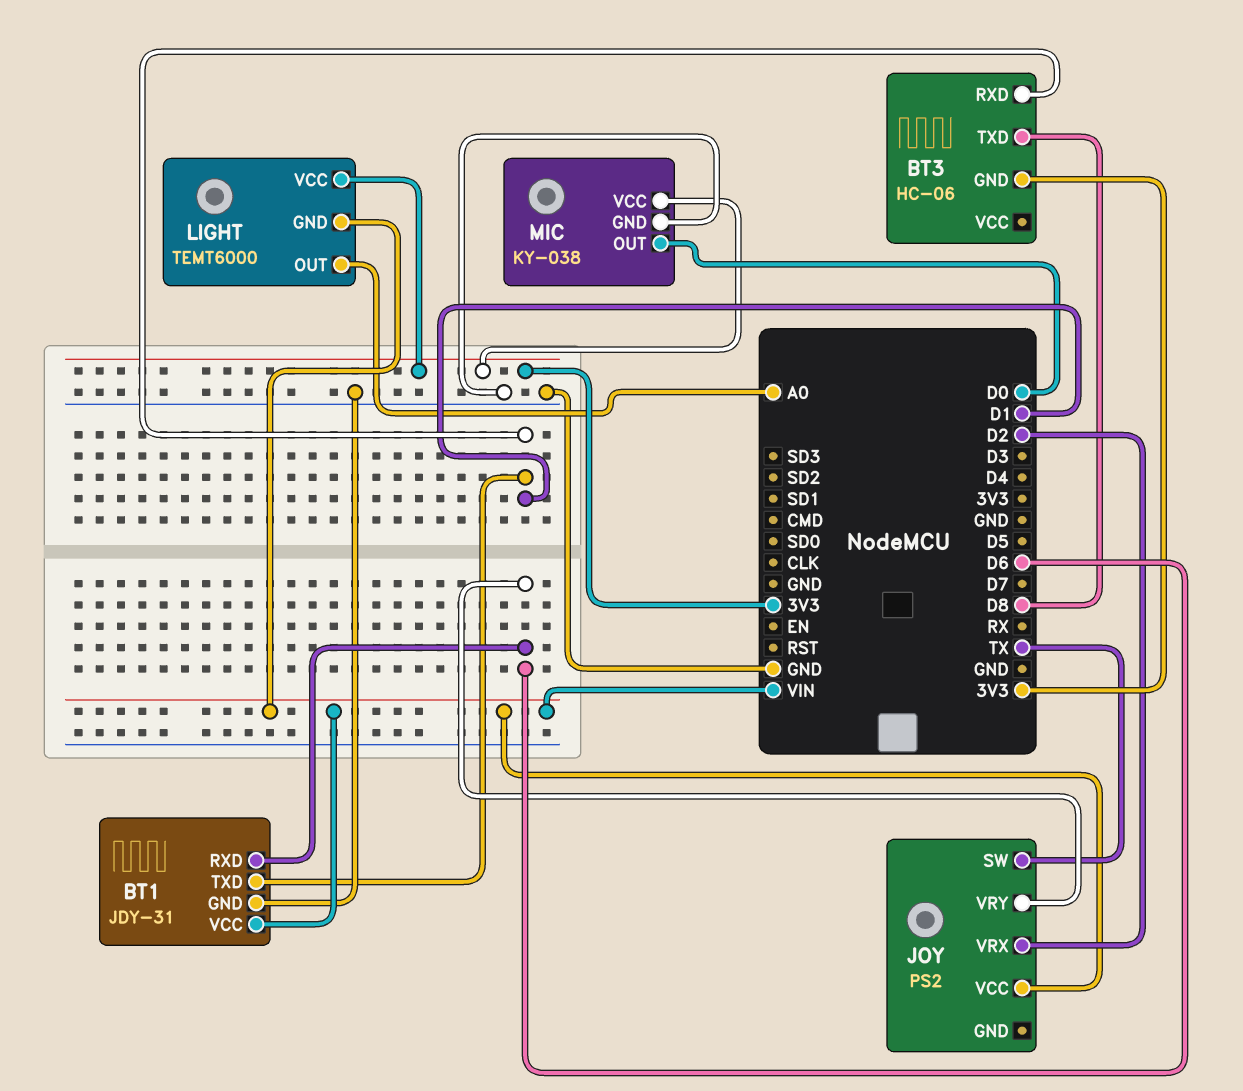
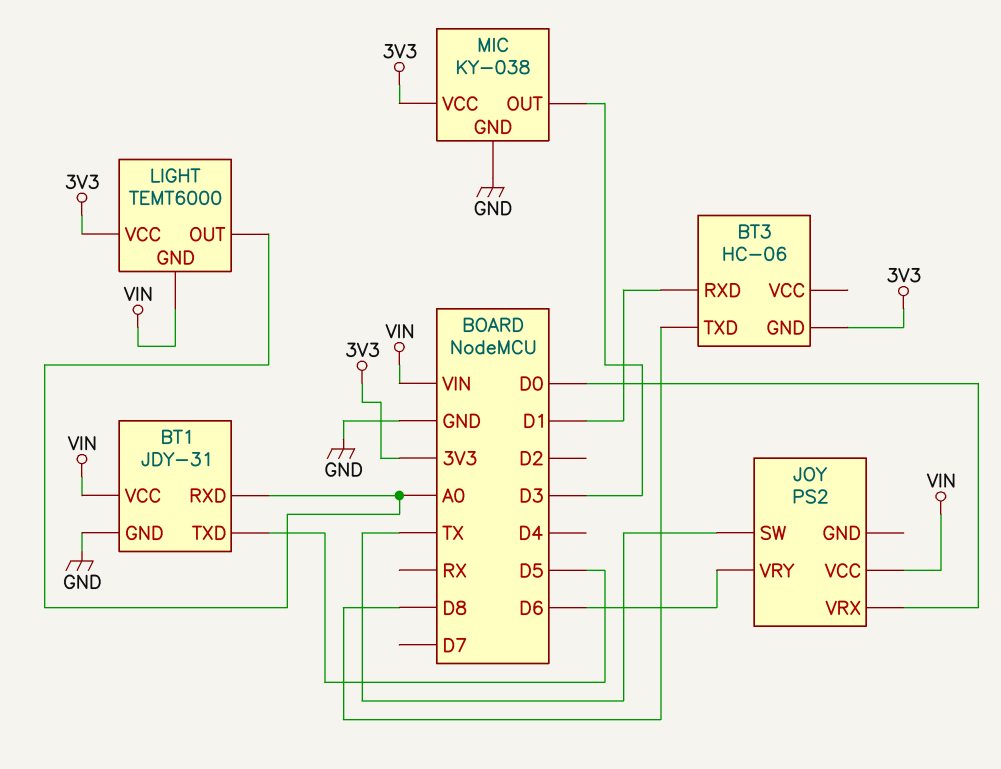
BT1 pin RXD: D6 -> A0
BT1 pin TXD: D1 -> D5
JOY pin VRX: D2 -> D0
MIC pin OUT: D0 -> D3

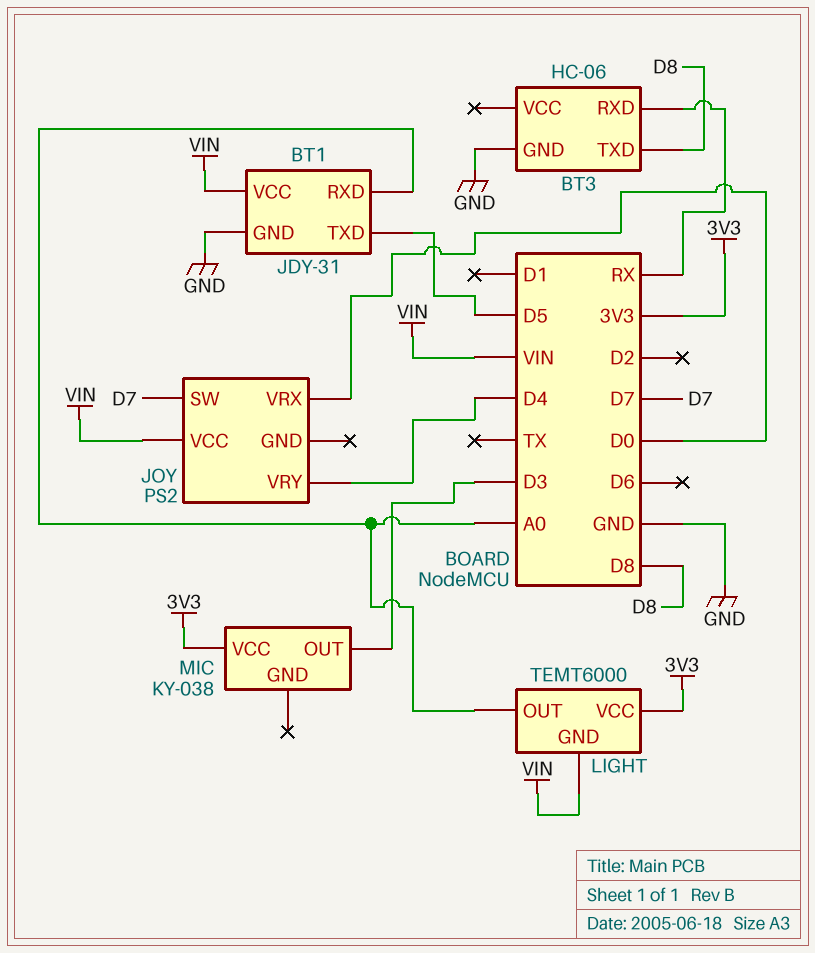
BT3 pin GND: 3V3 -> GND
BT3 pin RXD: D1 -> RX
JOY pin SW: TX -> D7
JOY pin VRY: D6 -> D4
MIC pin GND: GND -> none

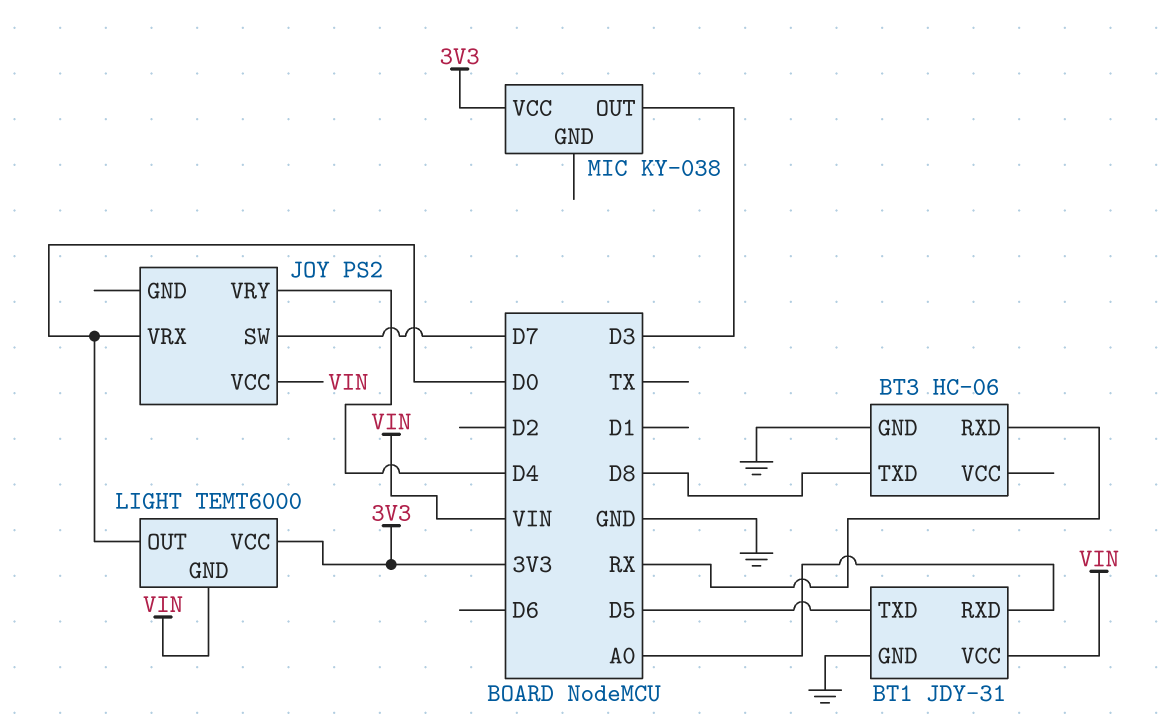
LIGHT pin OUT: A0 -> D0

